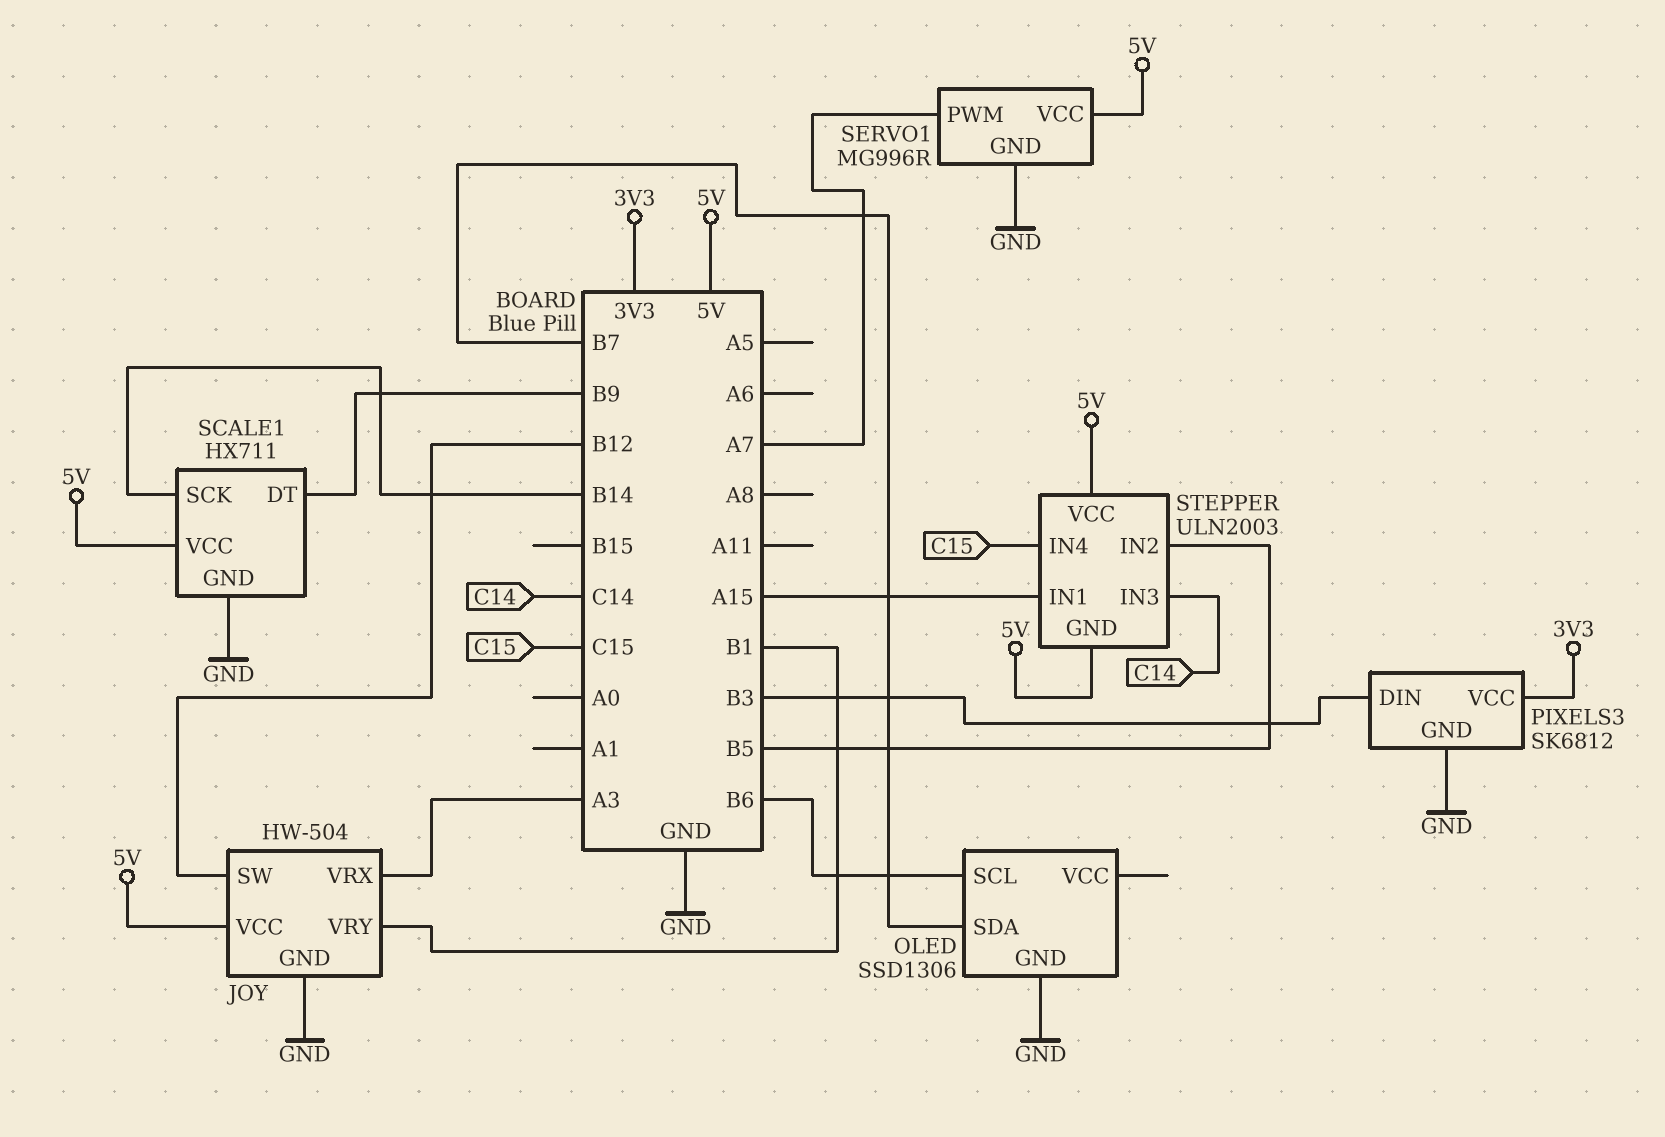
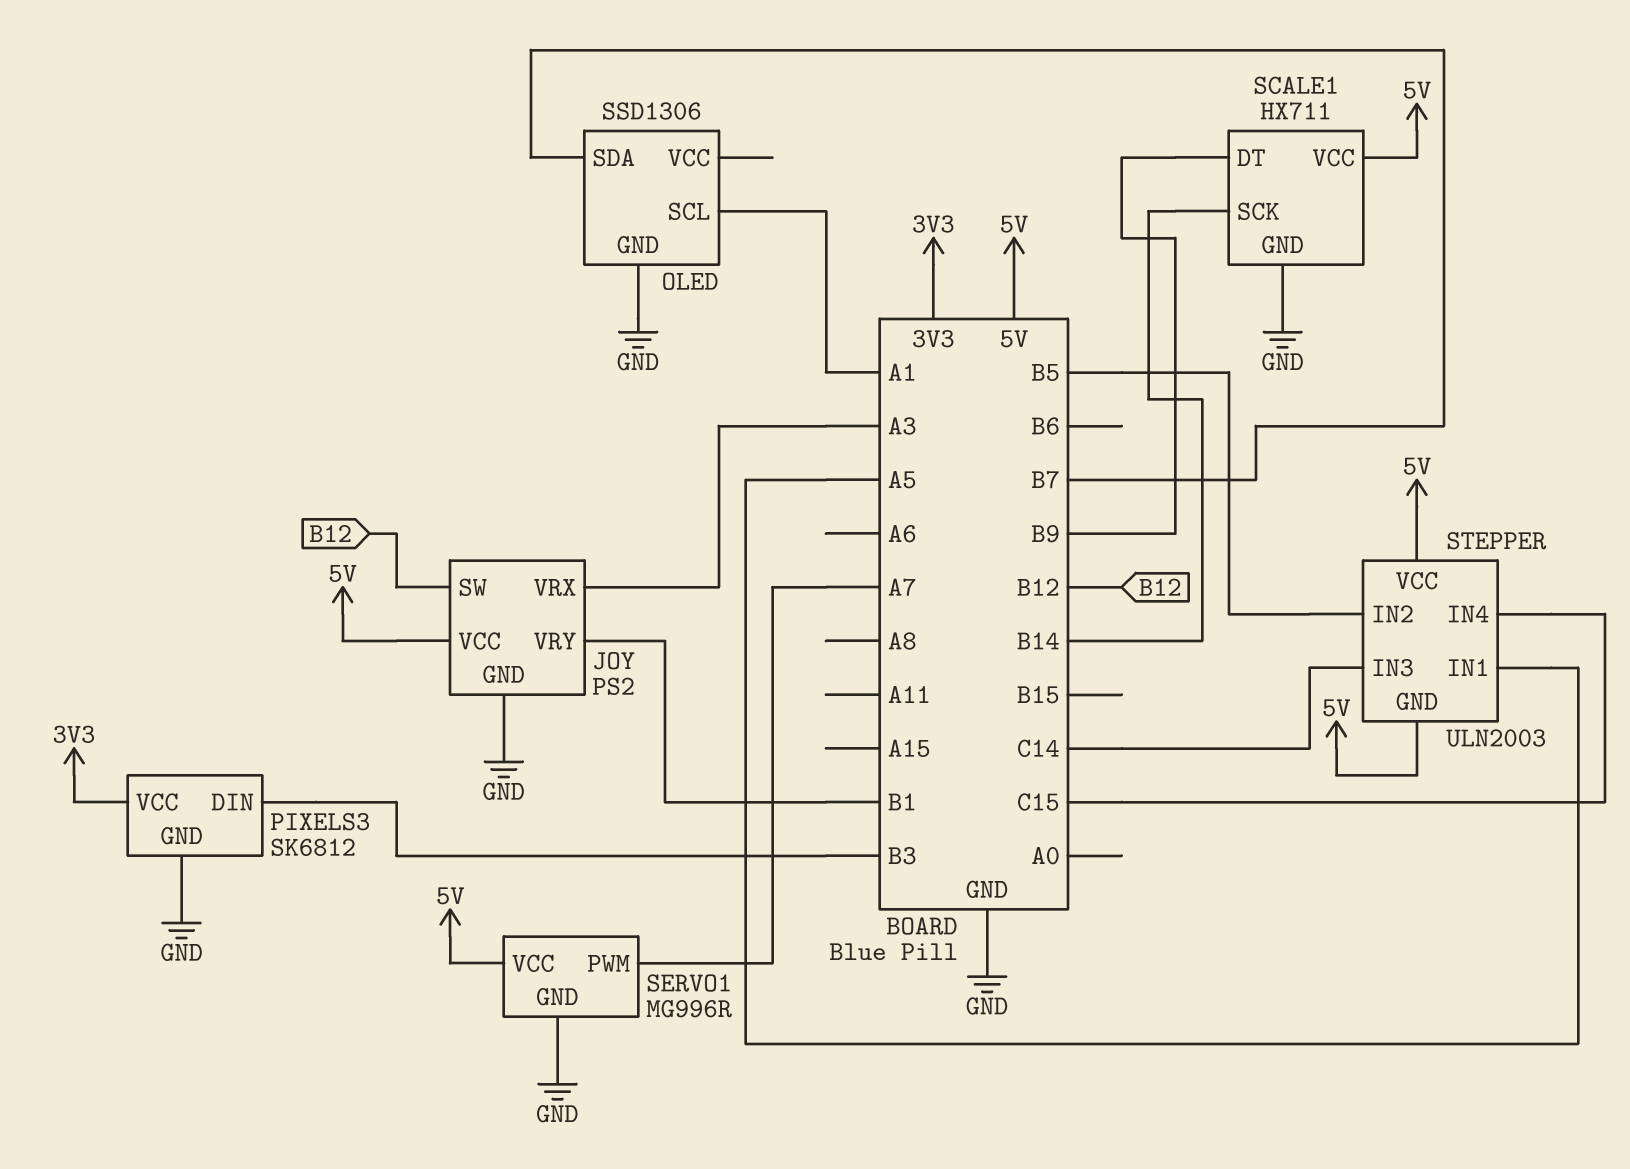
JOY: HW-504 -> PS2
OLED pin SCL: B6 -> A1
STEPPER pin IN1: A15 -> A5

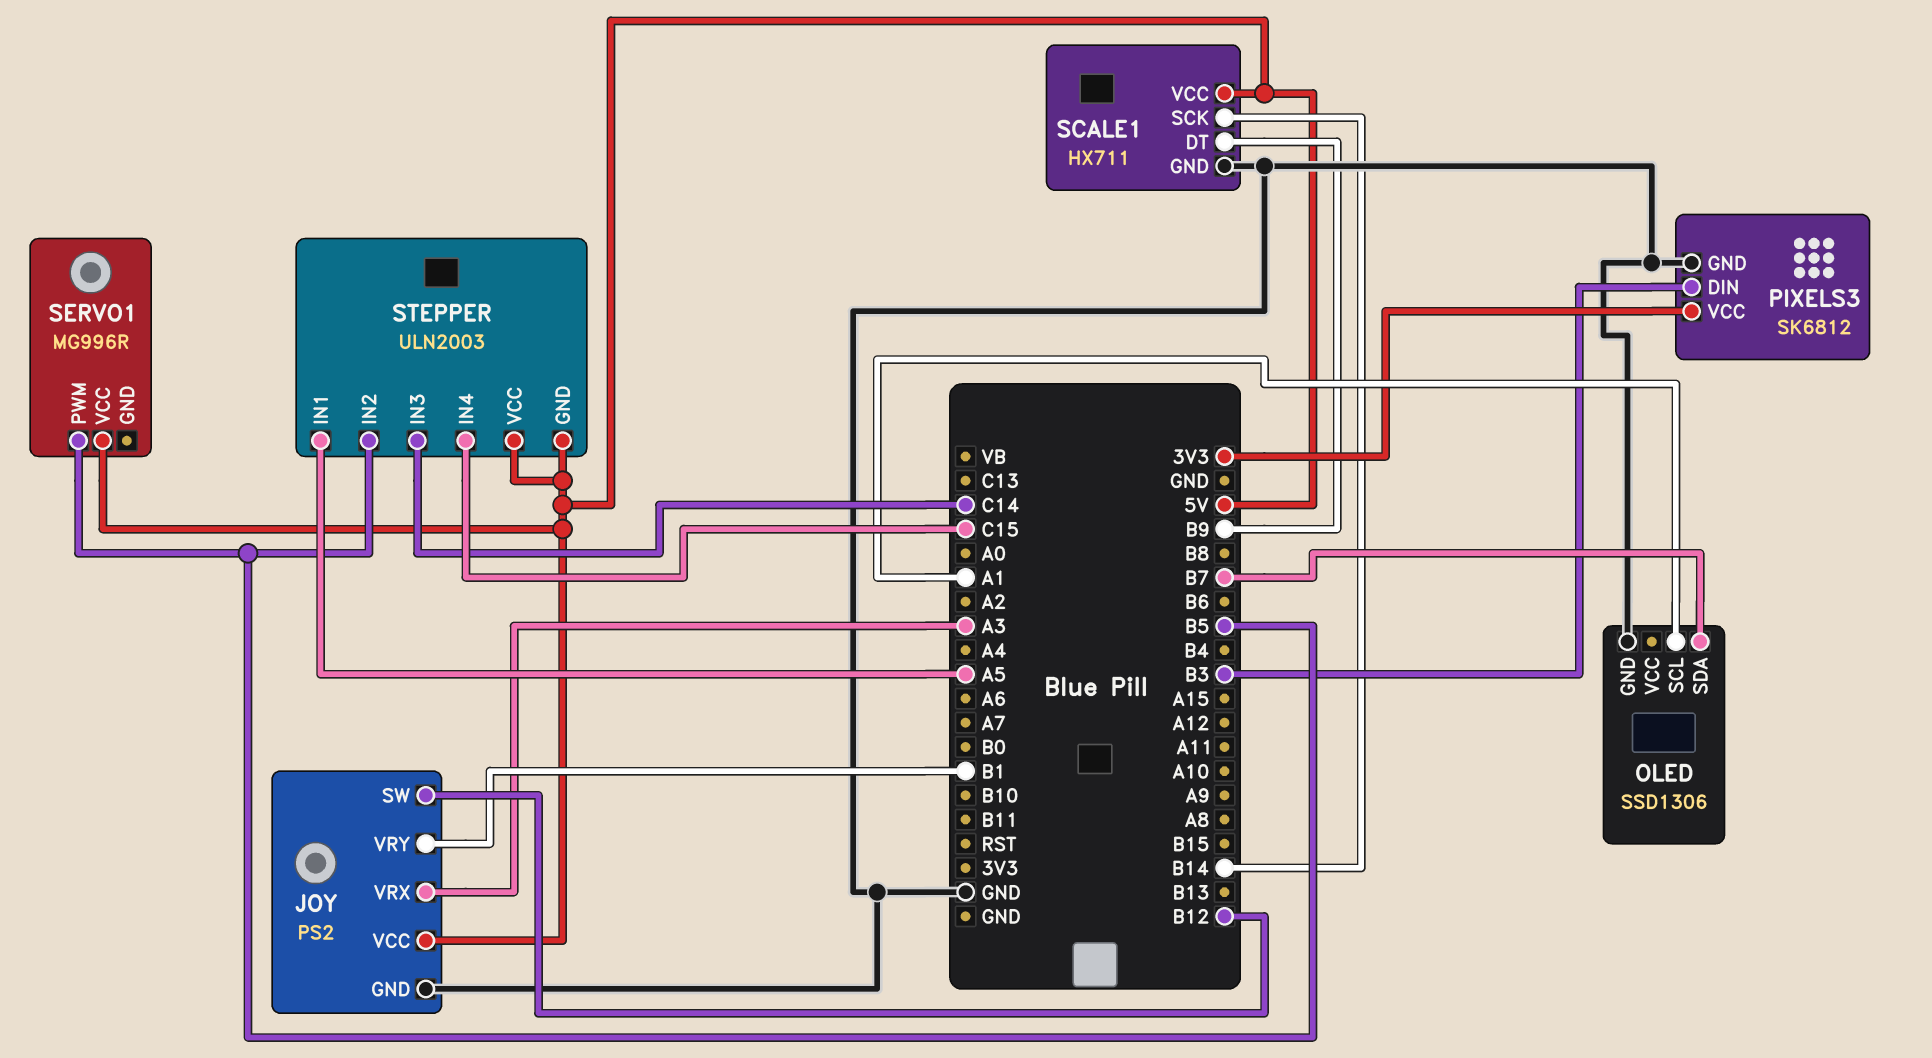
SERVO1 pin GND: GND -> none
SERVO1 pin PWM: A7 -> B5

